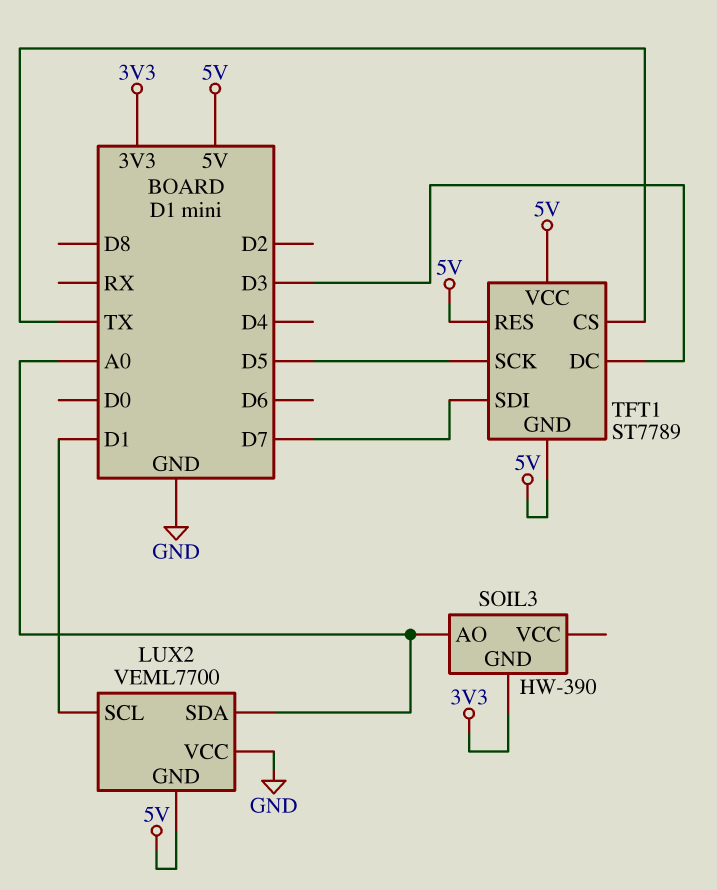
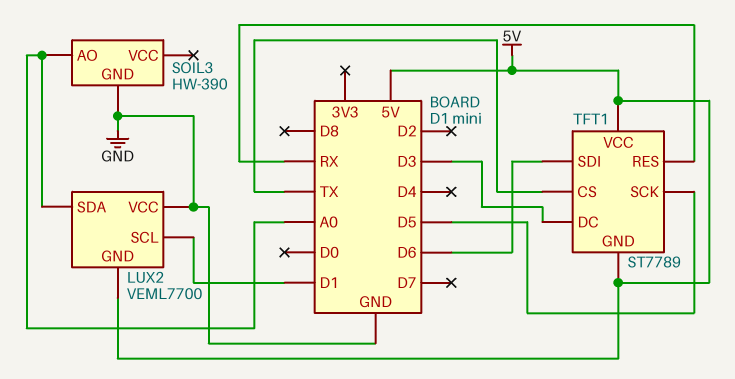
SOIL3 pin GND: 3V3 -> GND
TFT1 pin RES: 5V -> RX
TFT1 pin SDI: D7 -> D6

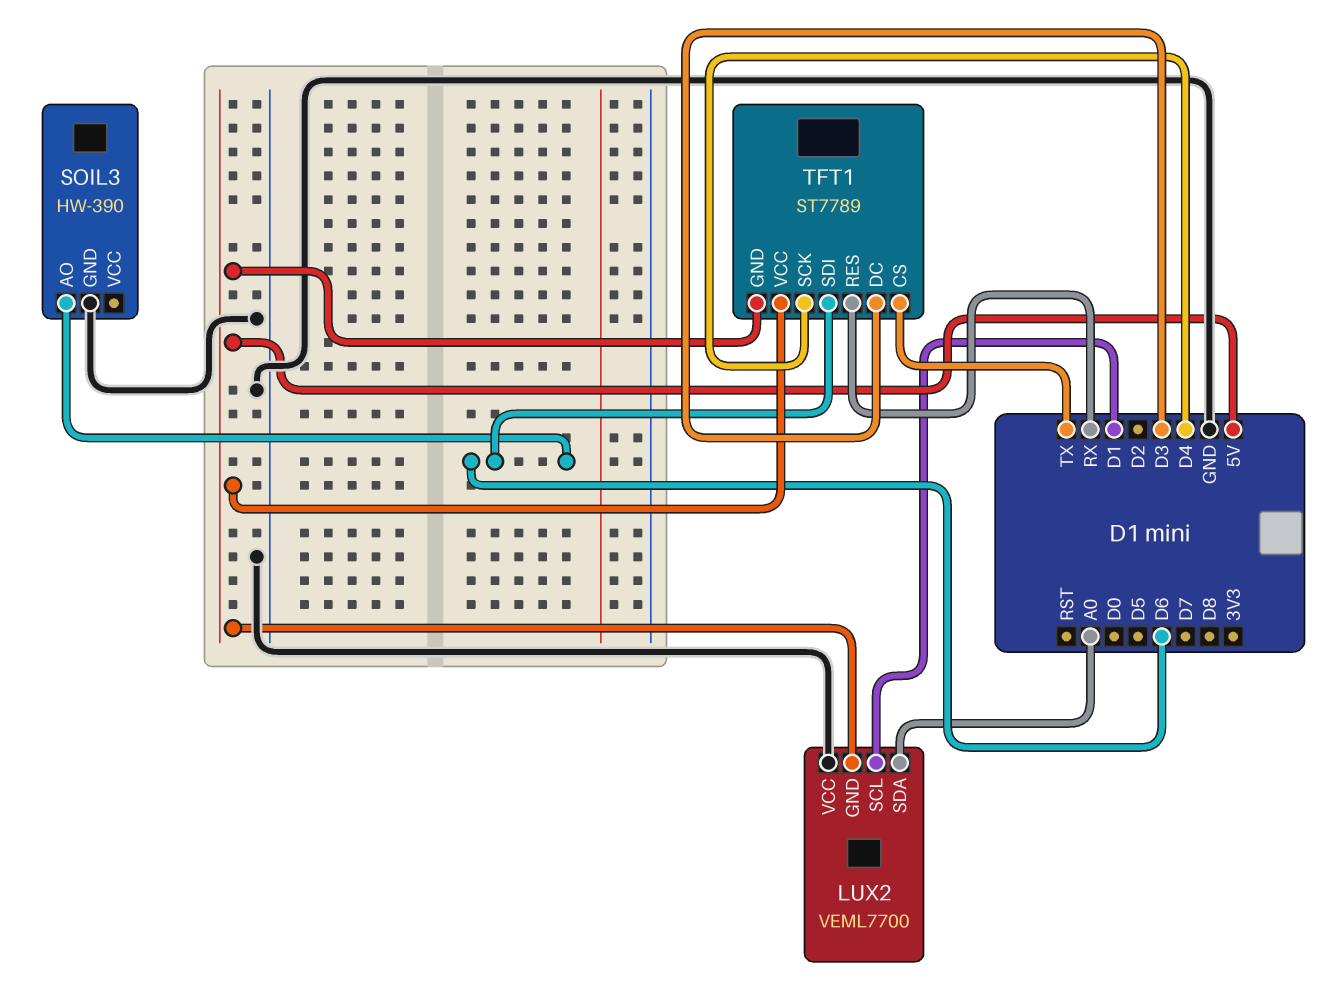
SOIL3 pin AO: A0 -> D6
TFT1 pin SCK: D5 -> D4

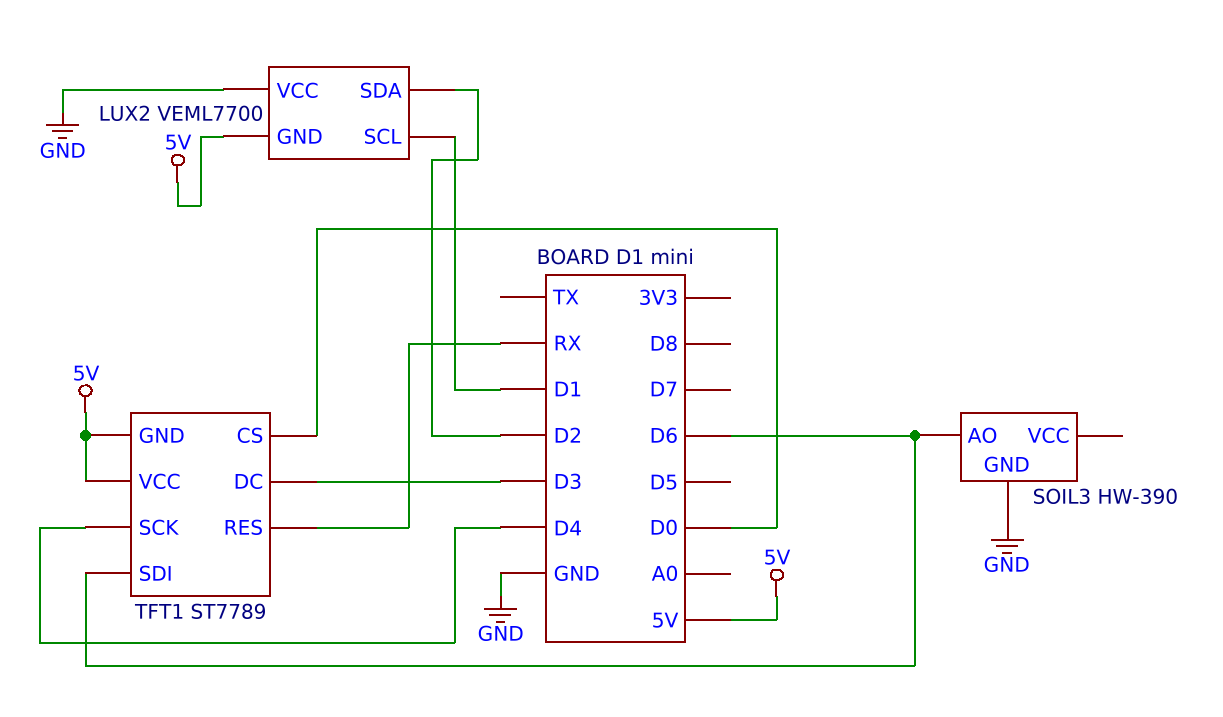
LUX2 pin SDA: A0 -> D2
TFT1 pin CS: TX -> D0

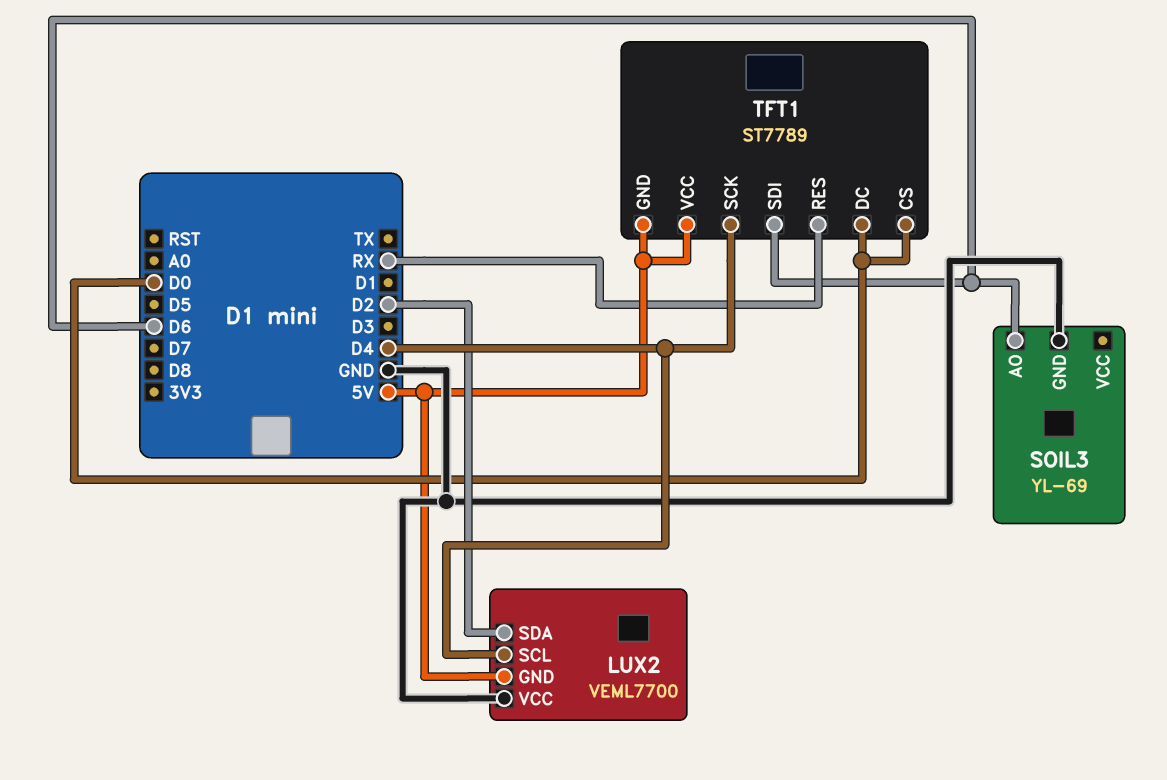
LUX2 pin SCL: D1 -> D4
SOIL3: HW-390 -> YL-69
TFT1 pin DC: D3 -> D0

